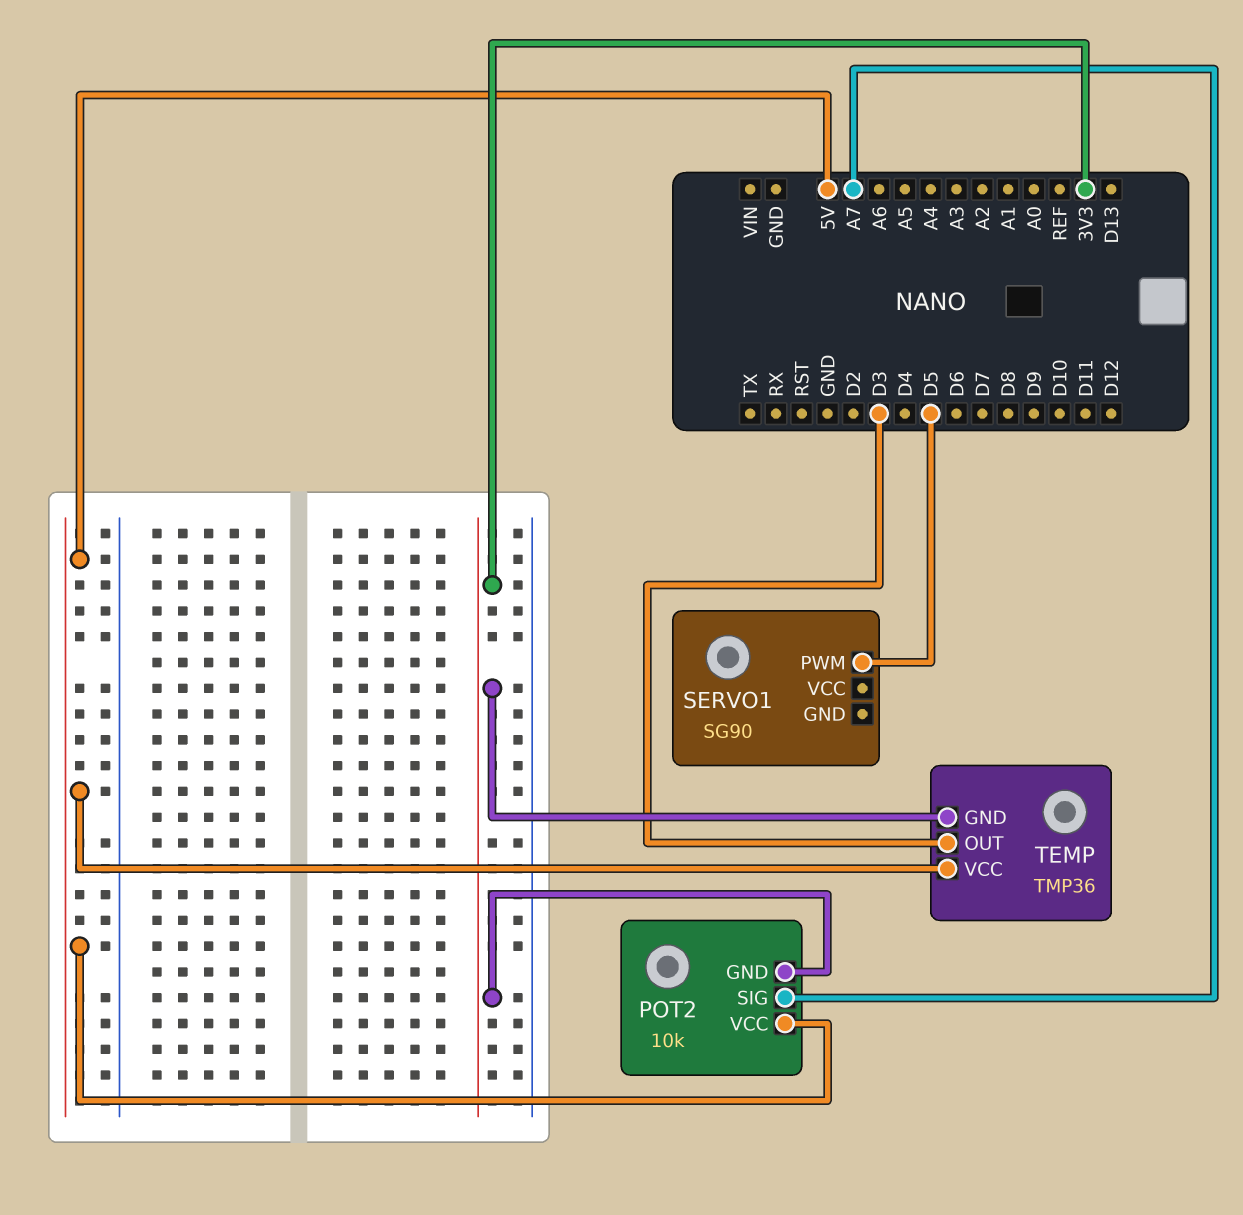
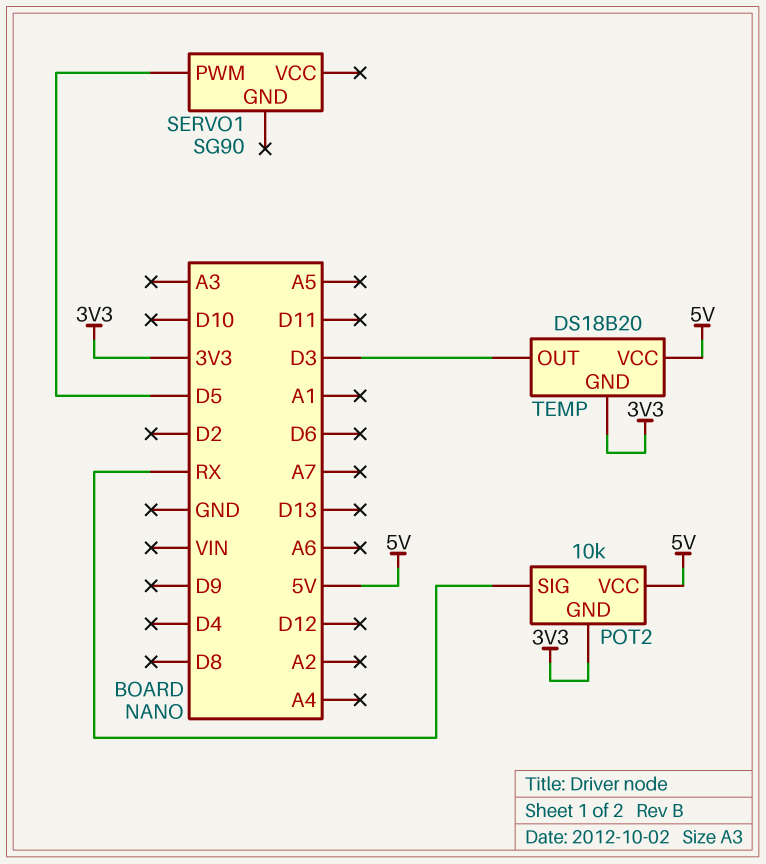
POT2 pin SIG: A7 -> RX
TEMP: TMP36 -> DS18B20

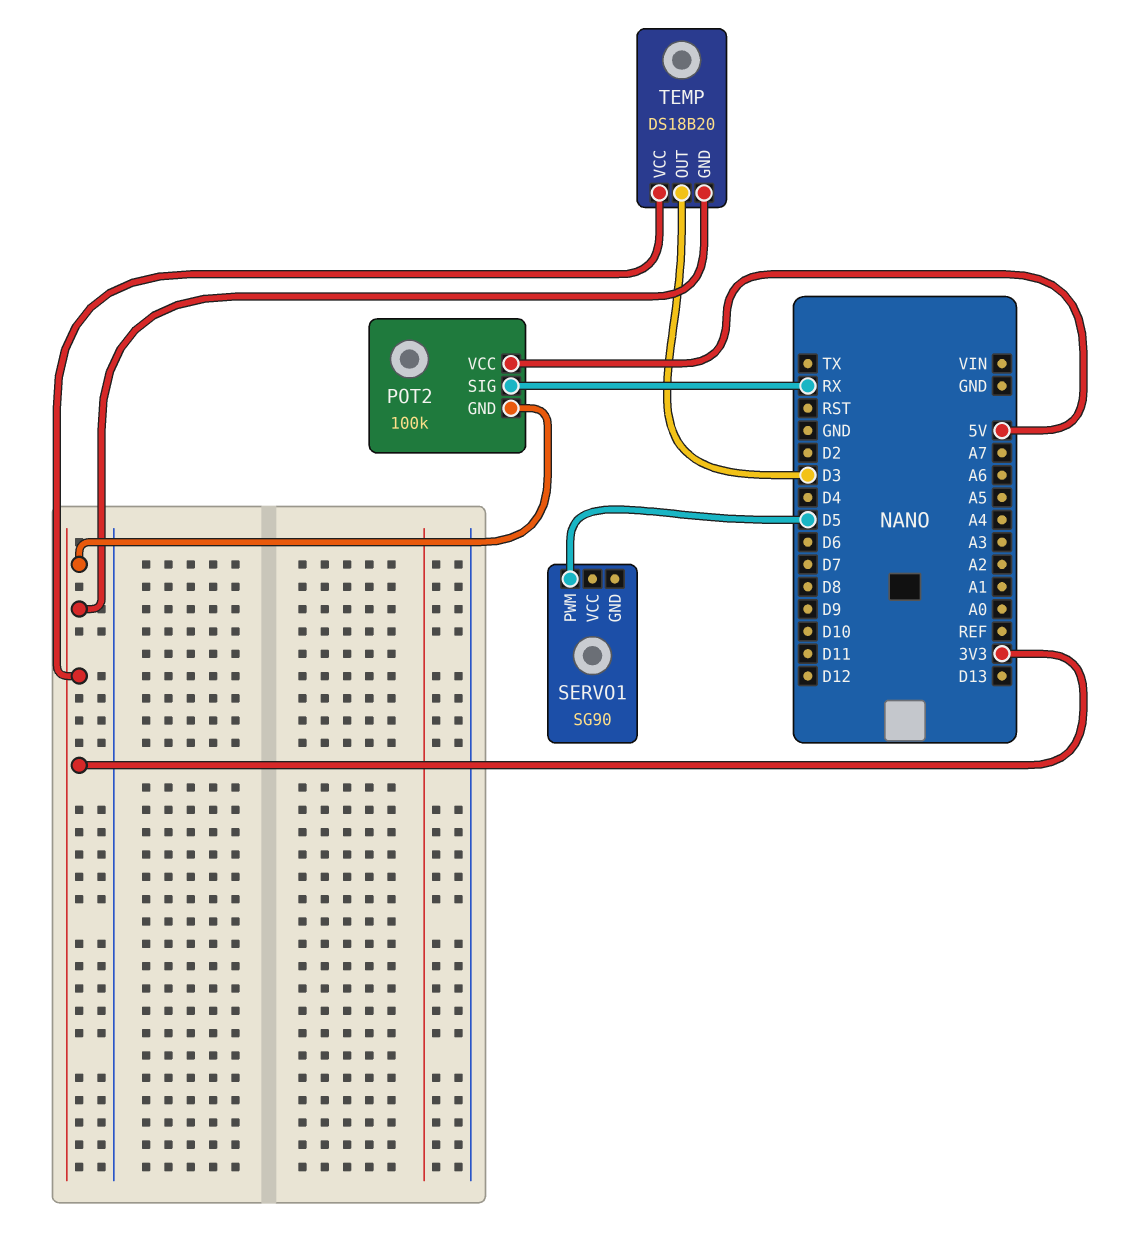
POT2: 10k -> 100k
TEMP pin VCC: 5V -> 3V3

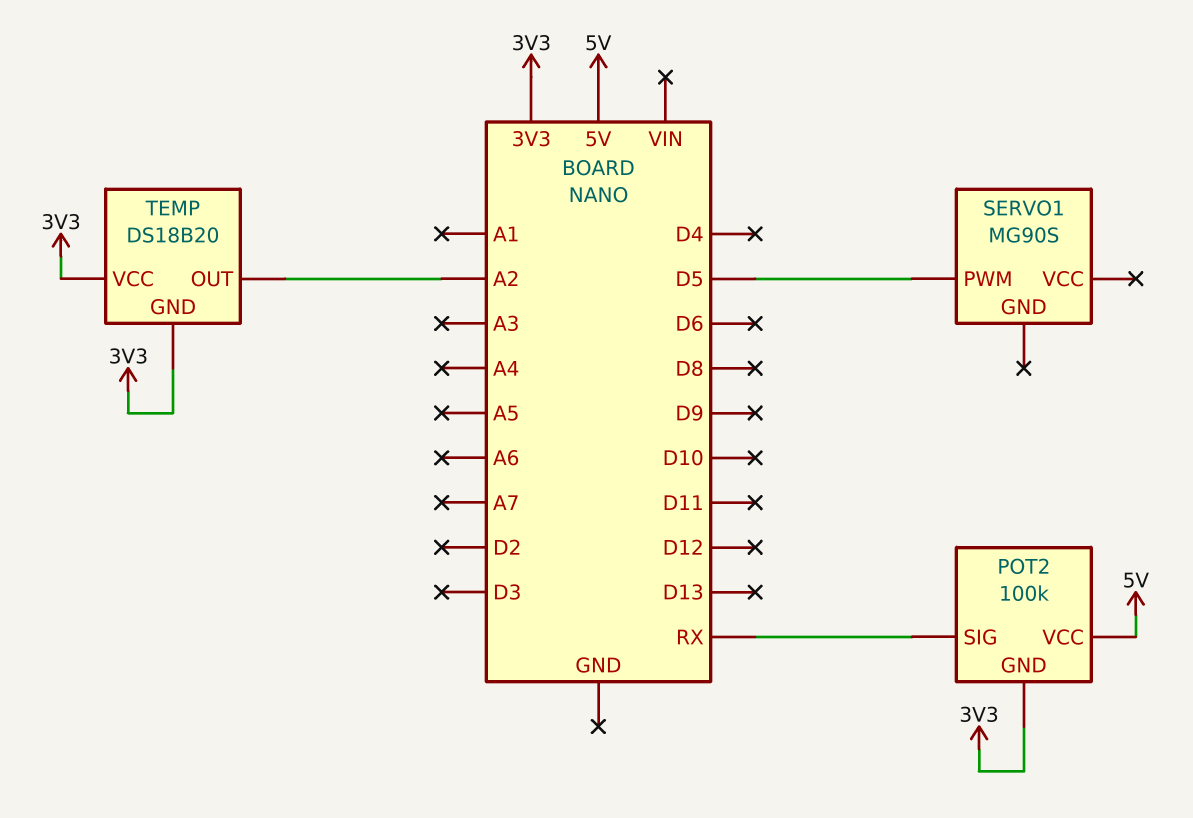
SERVO1: SG90 -> MG90S
TEMP pin OUT: D3 -> A2

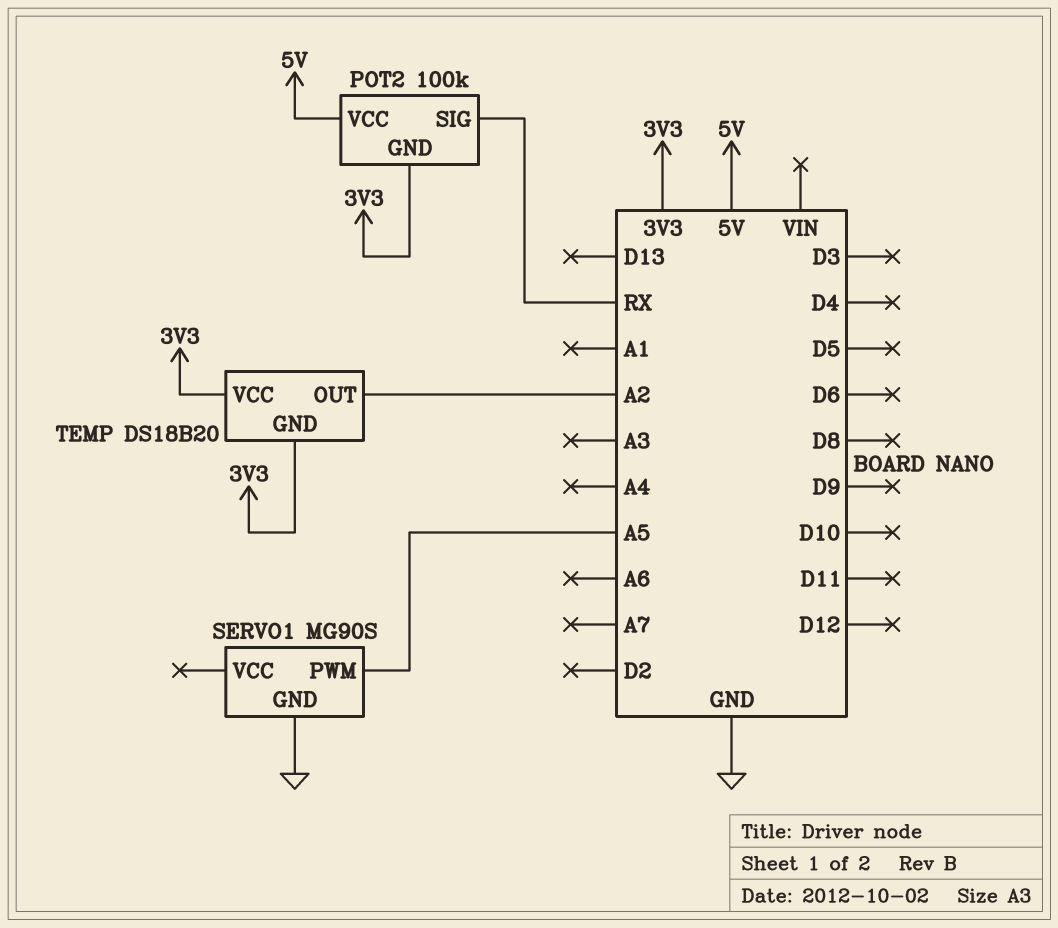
SERVO1 pin GND: none -> GND
SERVO1 pin PWM: D5 -> A5

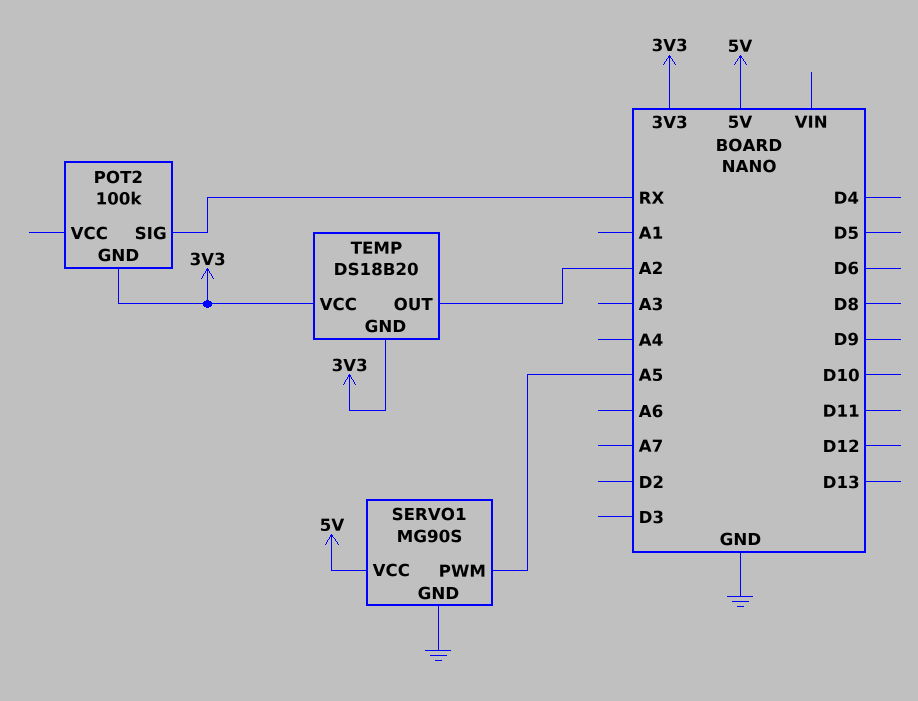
POT2 pin VCC: 5V -> none
SERVO1 pin VCC: none -> 5V

